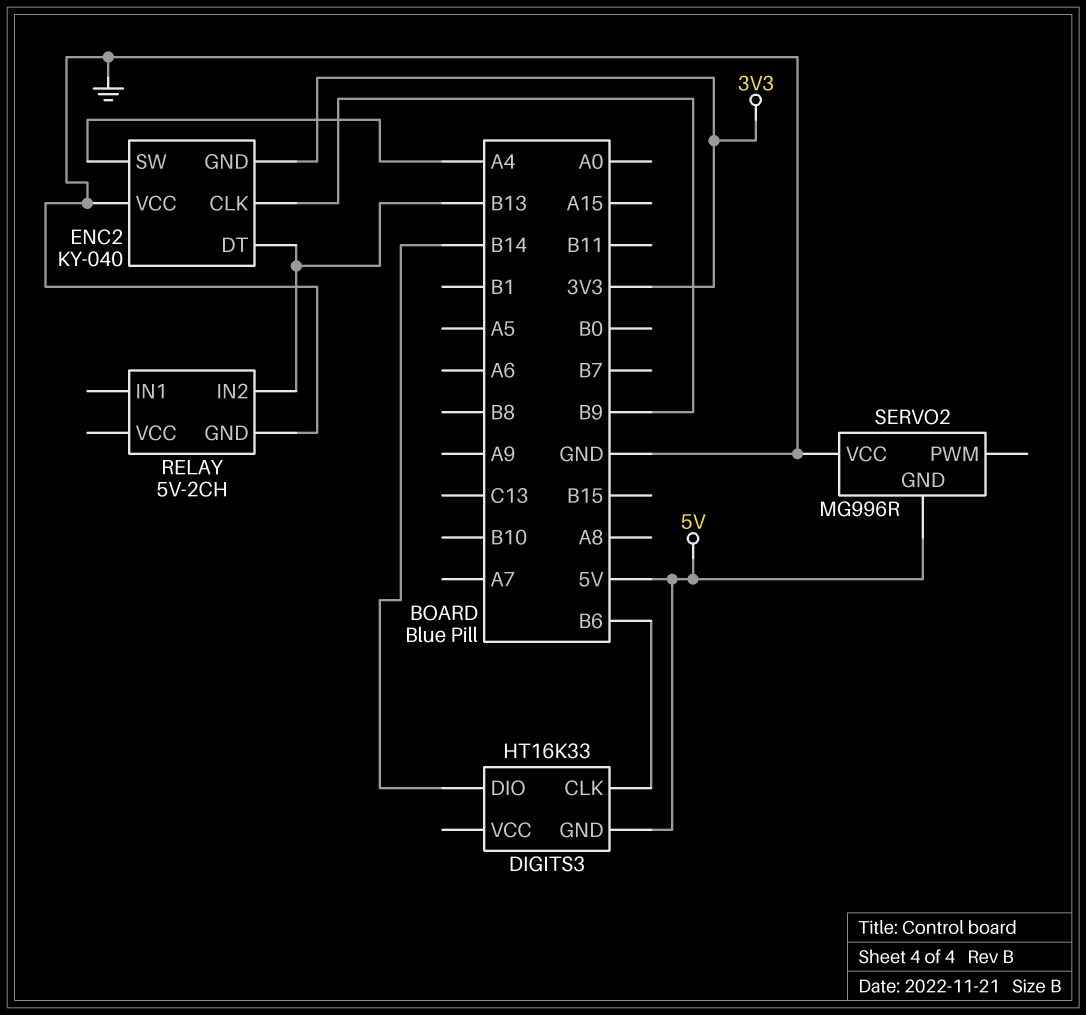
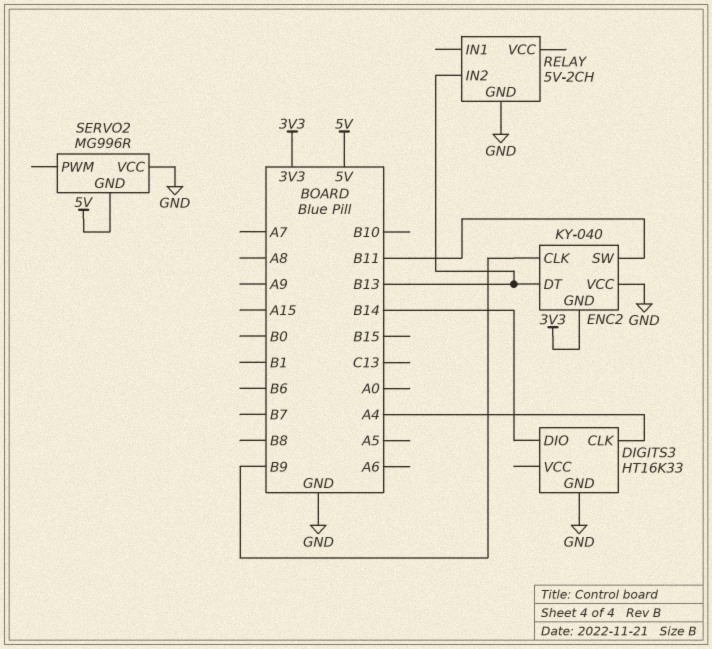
DIGITS3 pin CLK: B6 -> A4
DIGITS3 pin GND: 5V -> GND
ENC2 pin SW: A4 -> B11

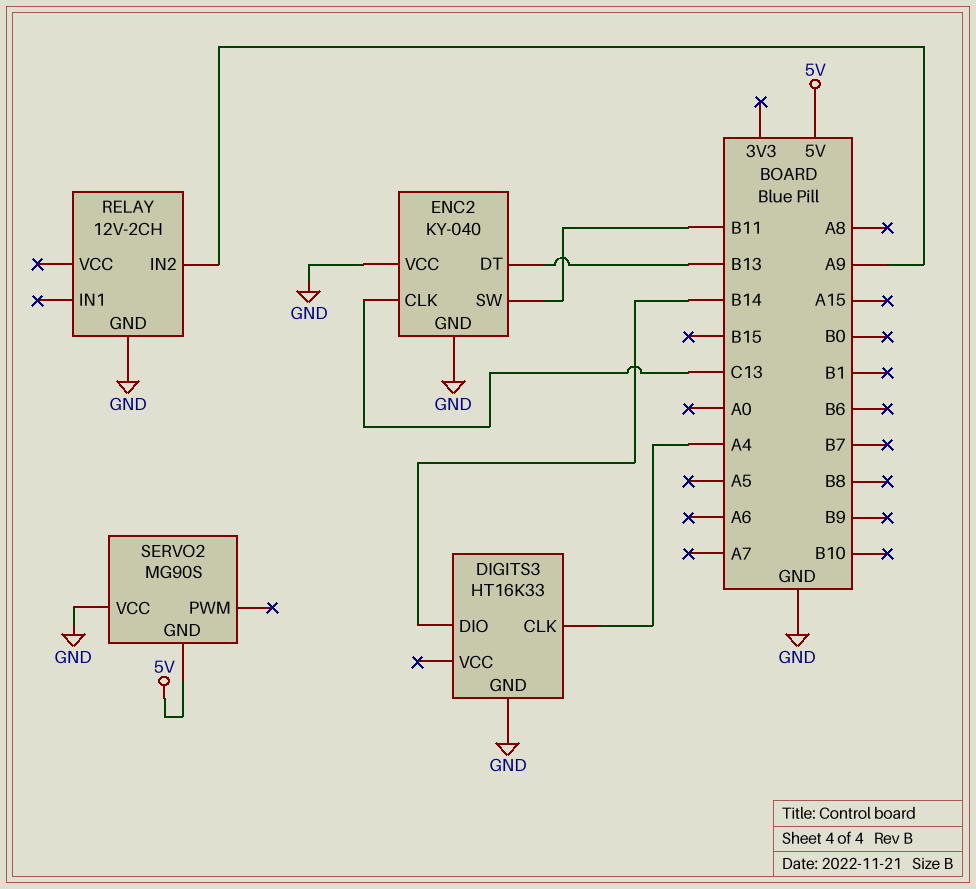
ENC2 pin CLK: B9 -> C13
ENC2 pin GND: 3V3 -> GND
RELAY: 5V-2CH -> 12V-2CH
RELAY pin IN2: B13 -> A9
SERVO2: MG996R -> MG90S

